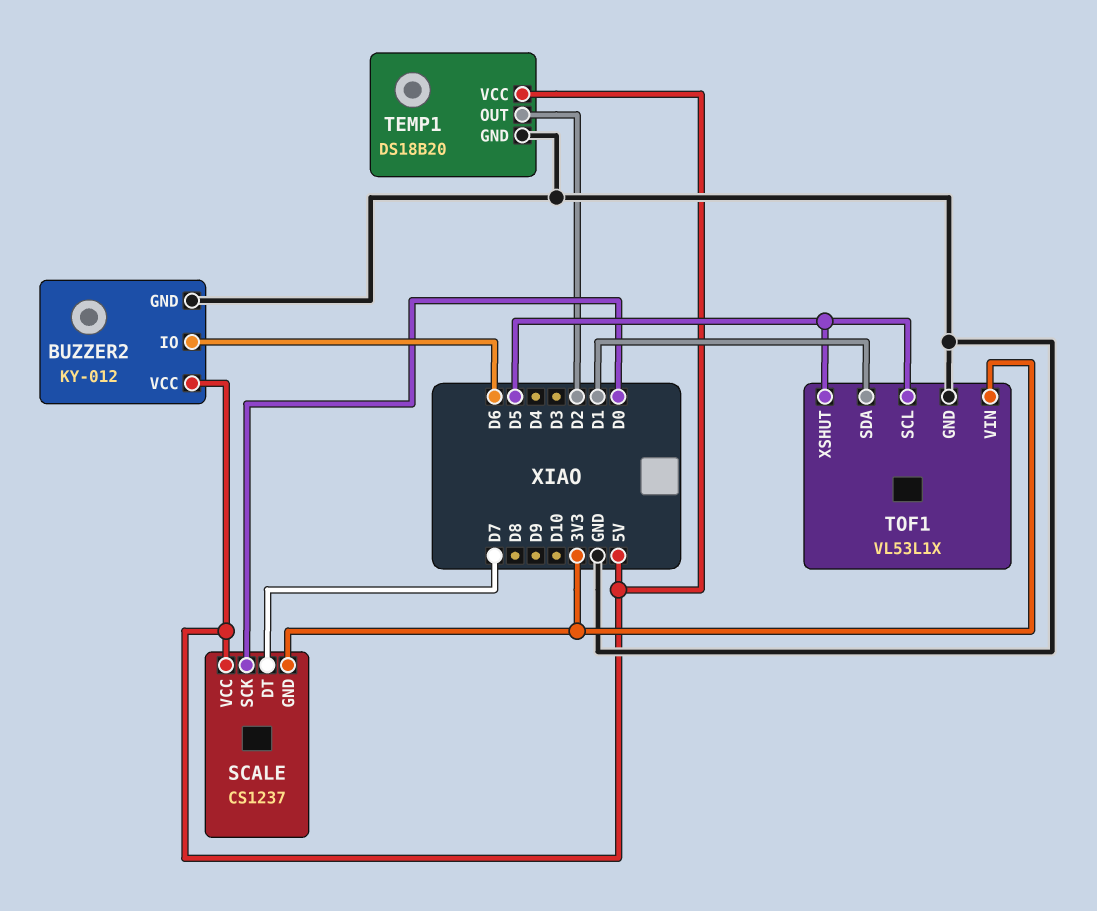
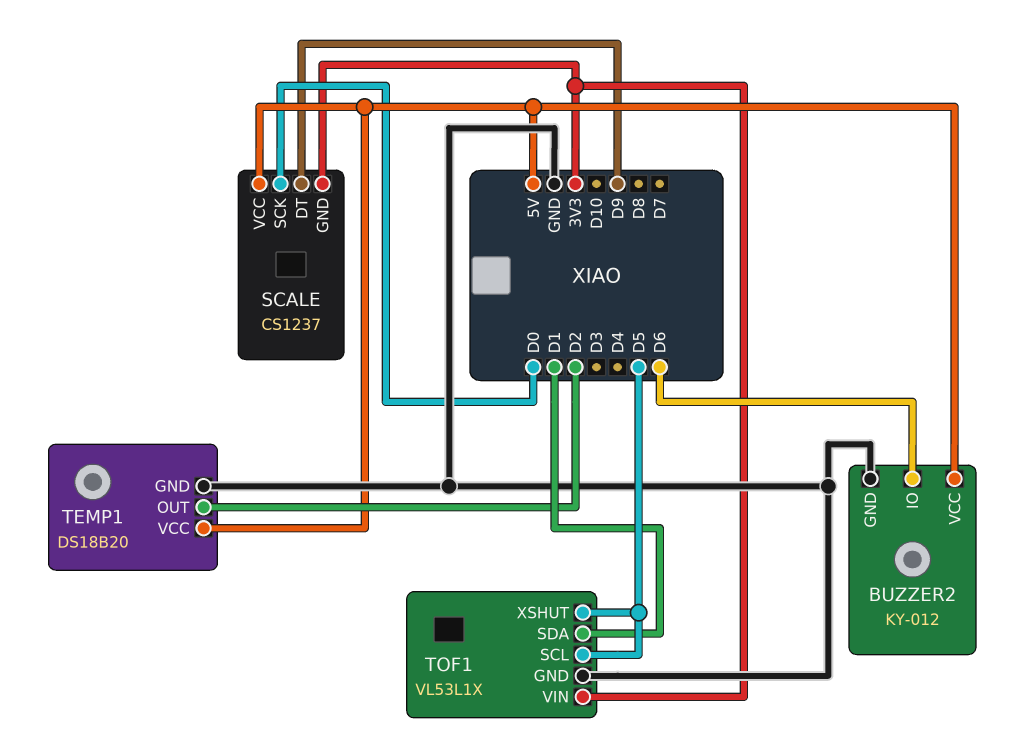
SCALE pin DT: D7 -> D9

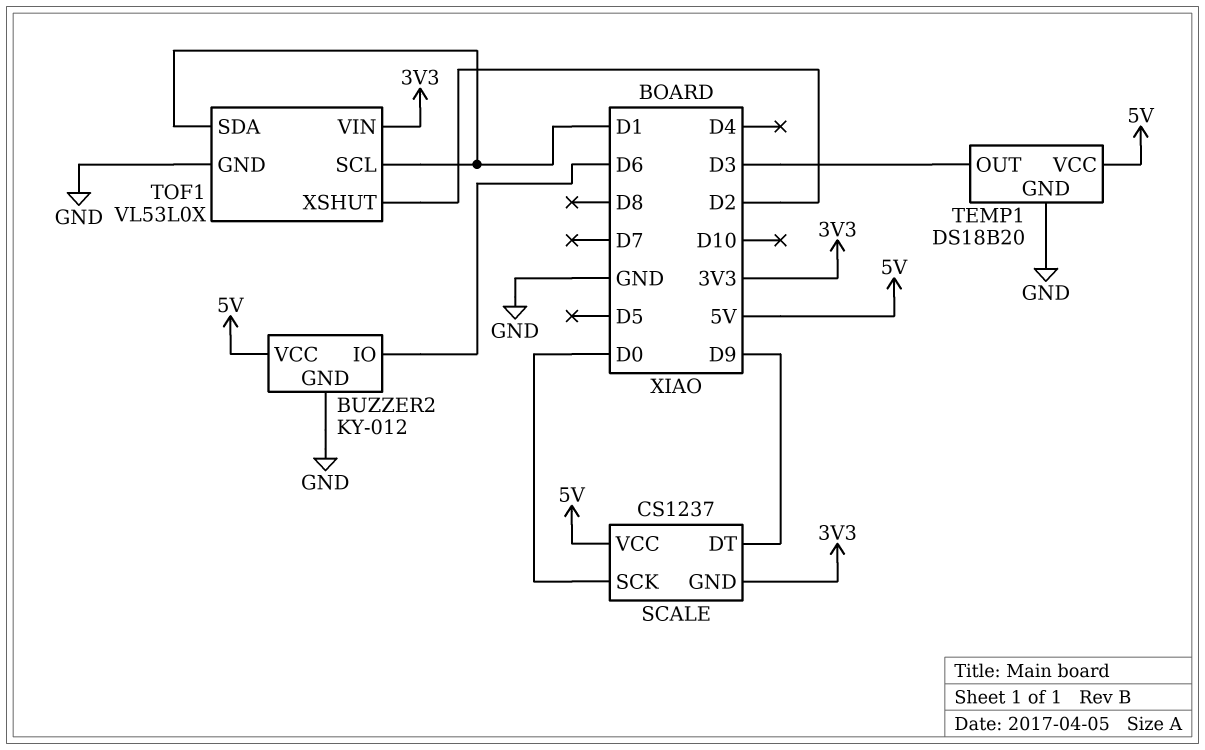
TEMP1 pin OUT: D2 -> D3
TOF1: VL53L1X -> VL53L0X
TOF1 pin SCL: D5 -> D1
TOF1 pin XSHUT: D5 -> D2

